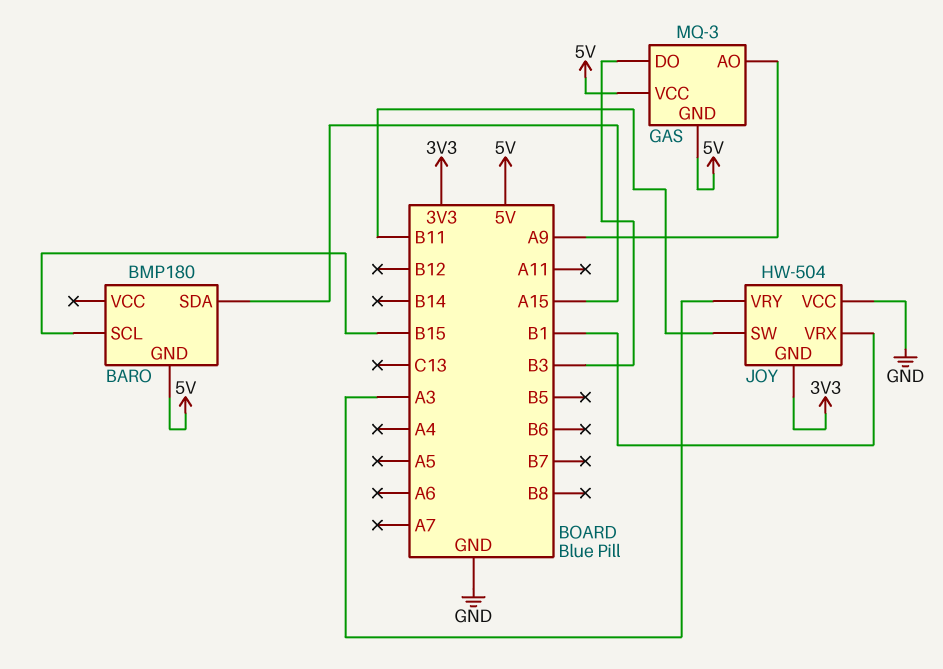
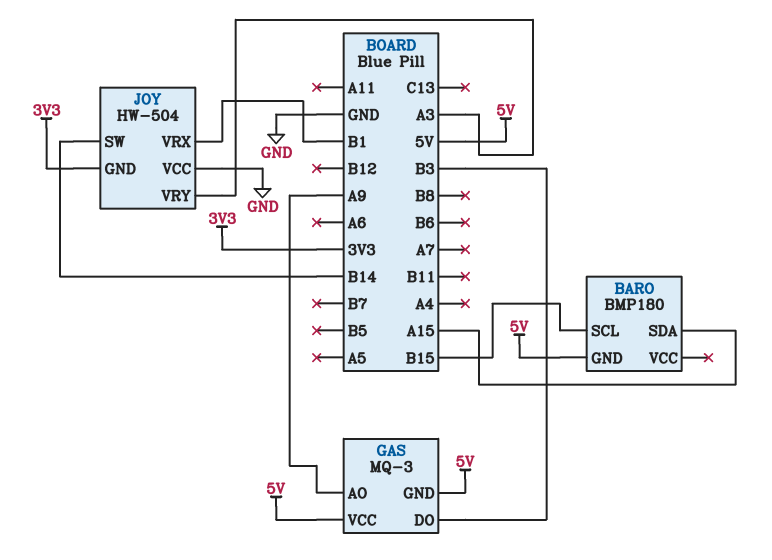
JOY pin SW: B11 -> B14

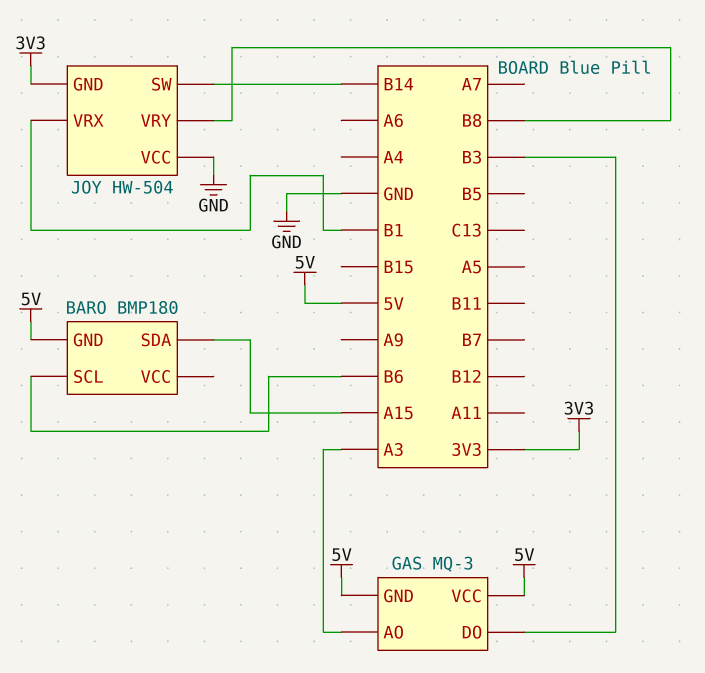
BARO pin SCL: B15 -> B6
GAS pin AO: A9 -> A3
JOY pin VRY: A3 -> B8

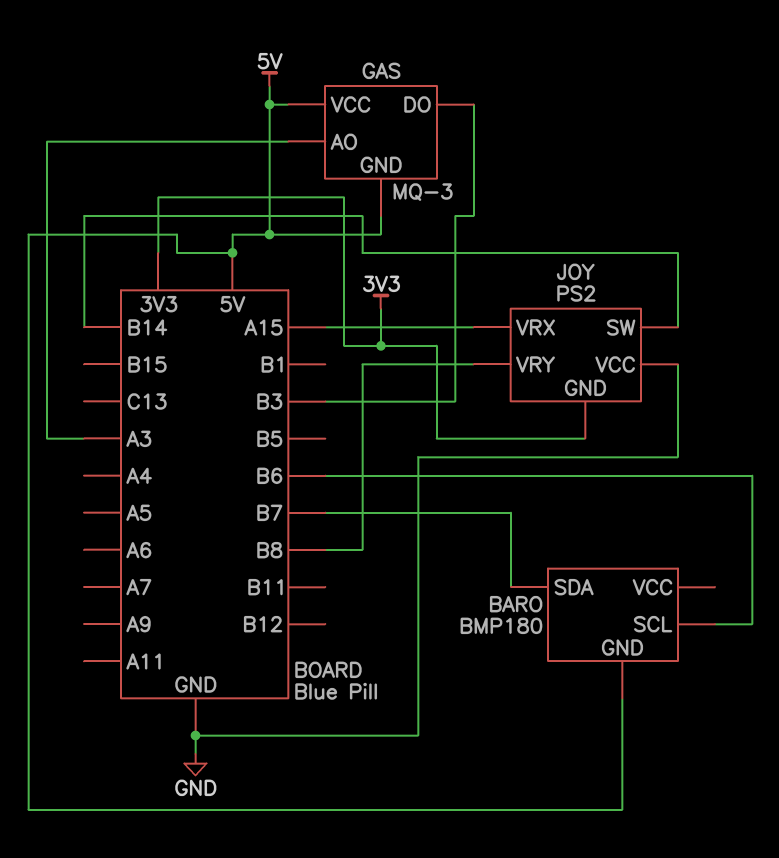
BARO pin SDA: A15 -> B7
JOY: HW-504 -> PS2
JOY pin VRX: B1 -> A15

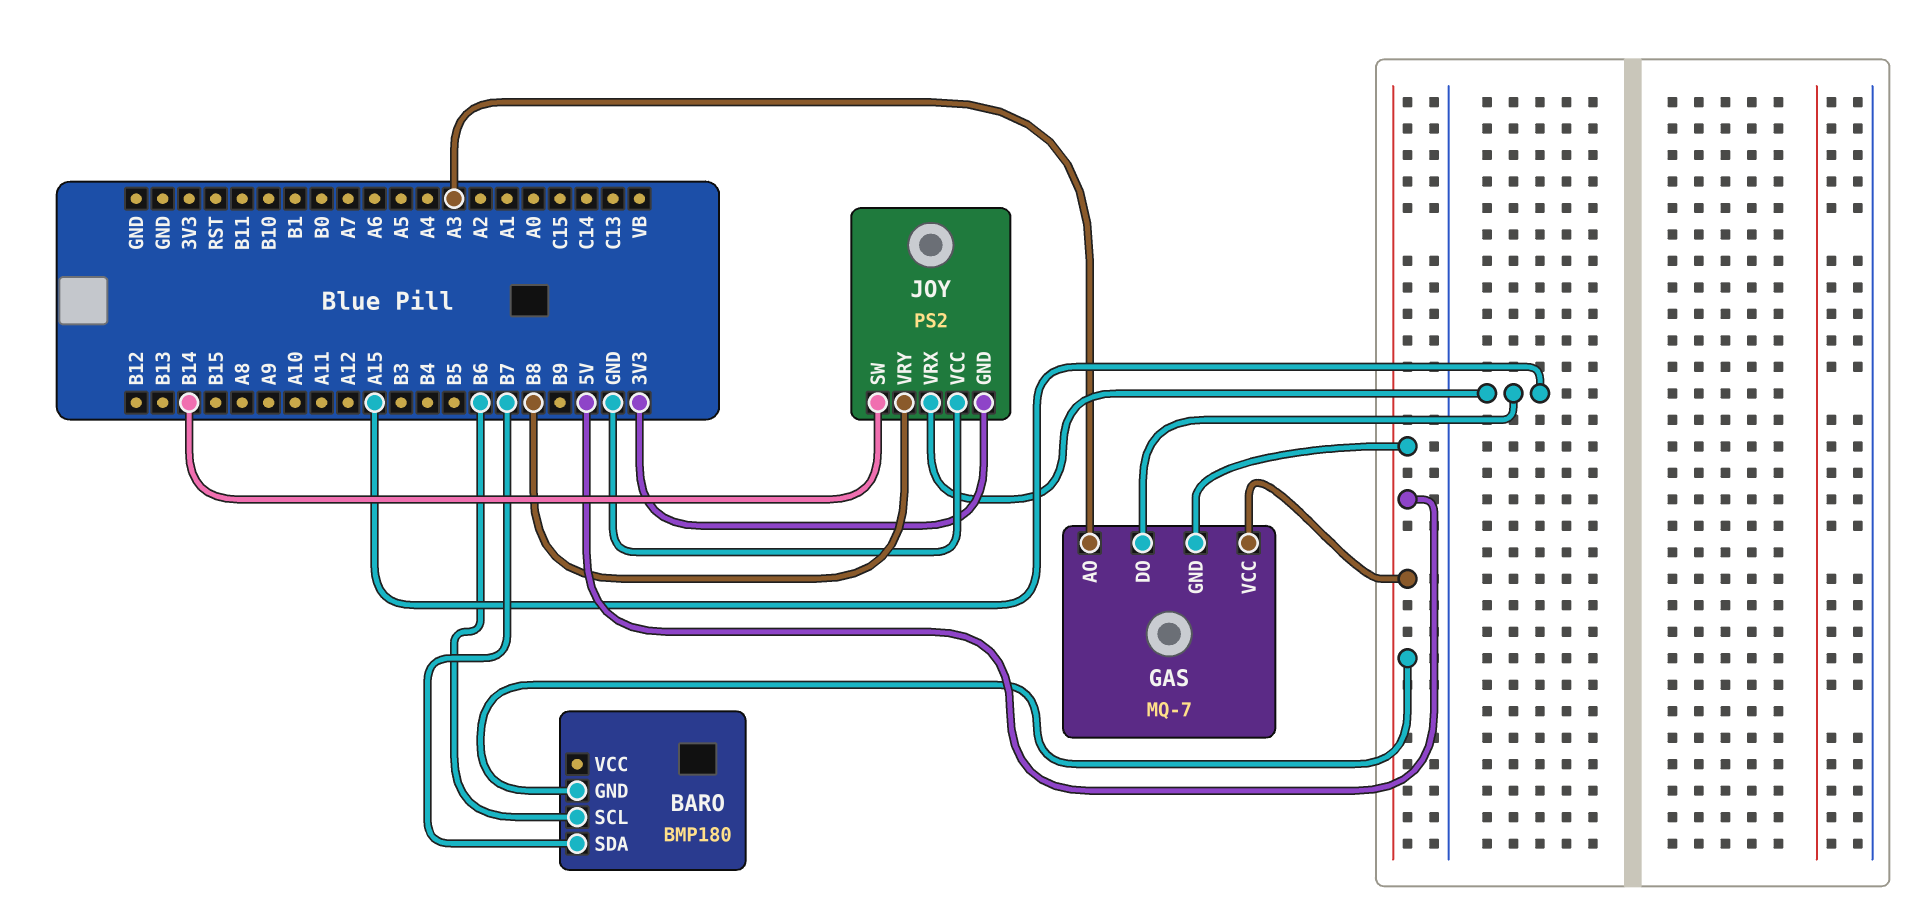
GAS: MQ-3 -> MQ-7
GAS pin DO: B3 -> A15

